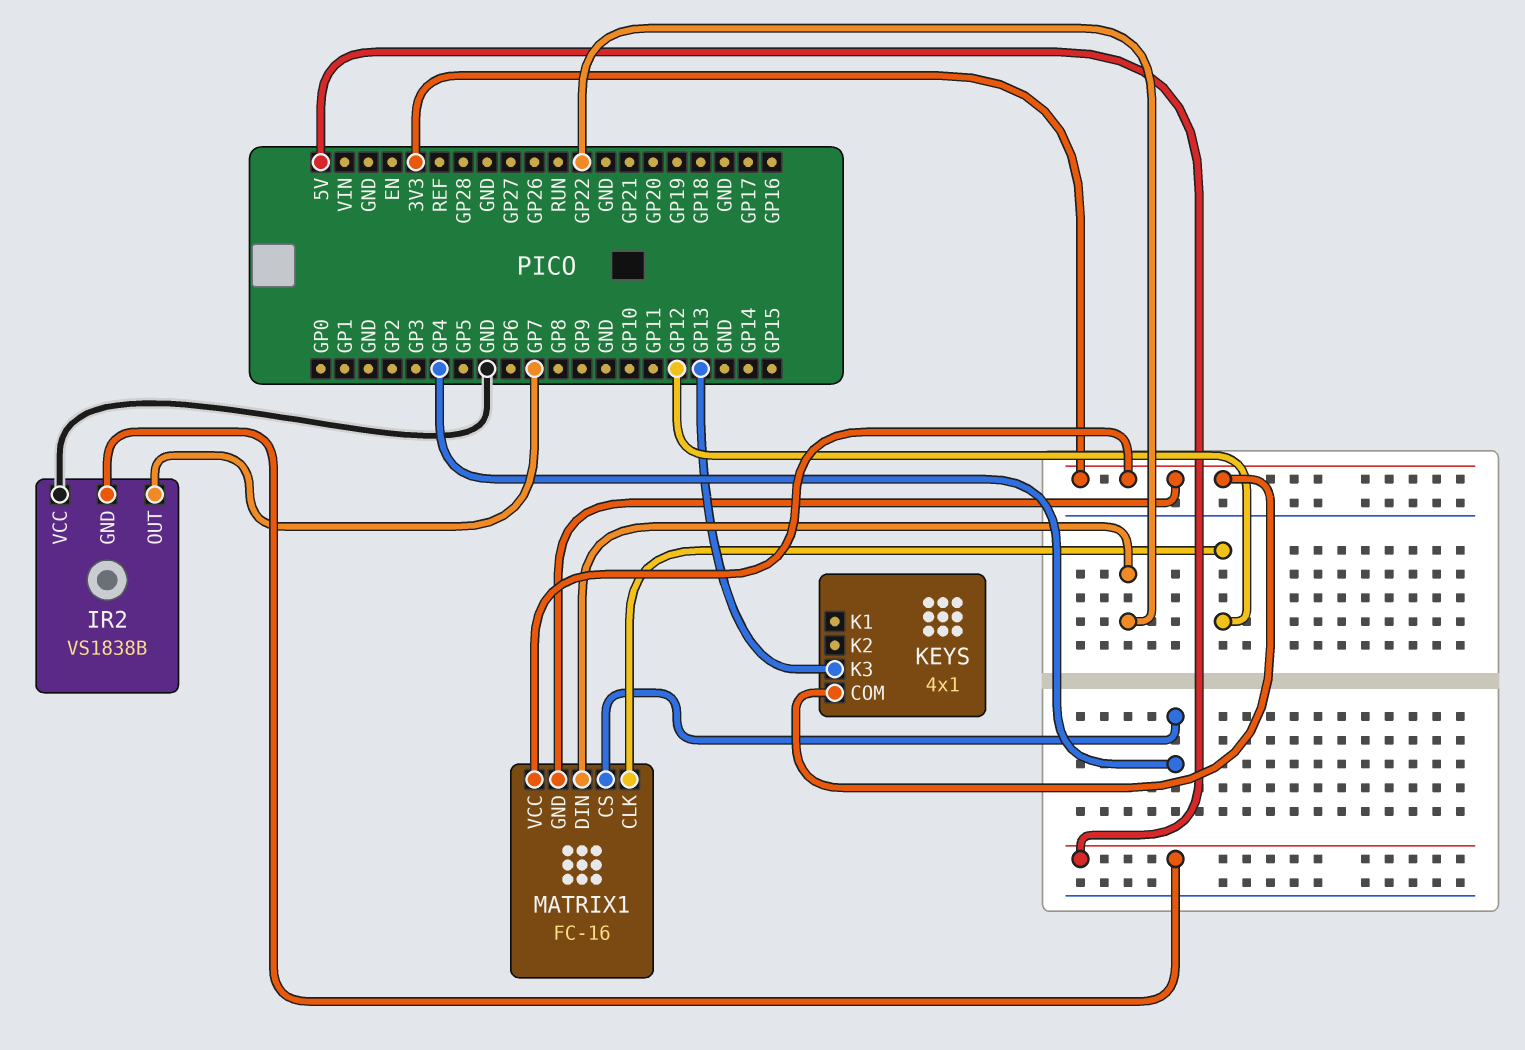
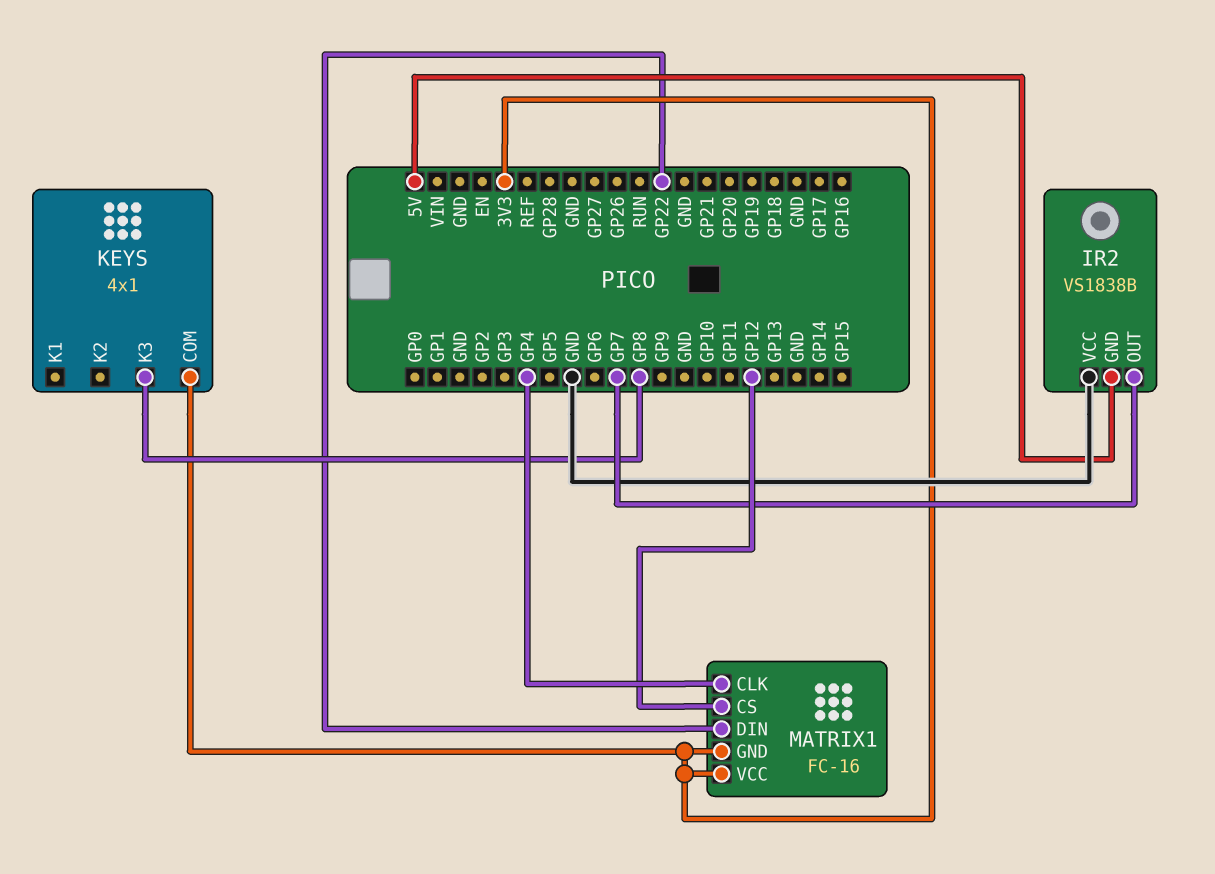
KEYS pin K3: GP13 -> GP8
MATRIX1 pin CLK: GP12 -> GP4
MATRIX1 pin CS: GP4 -> GP12

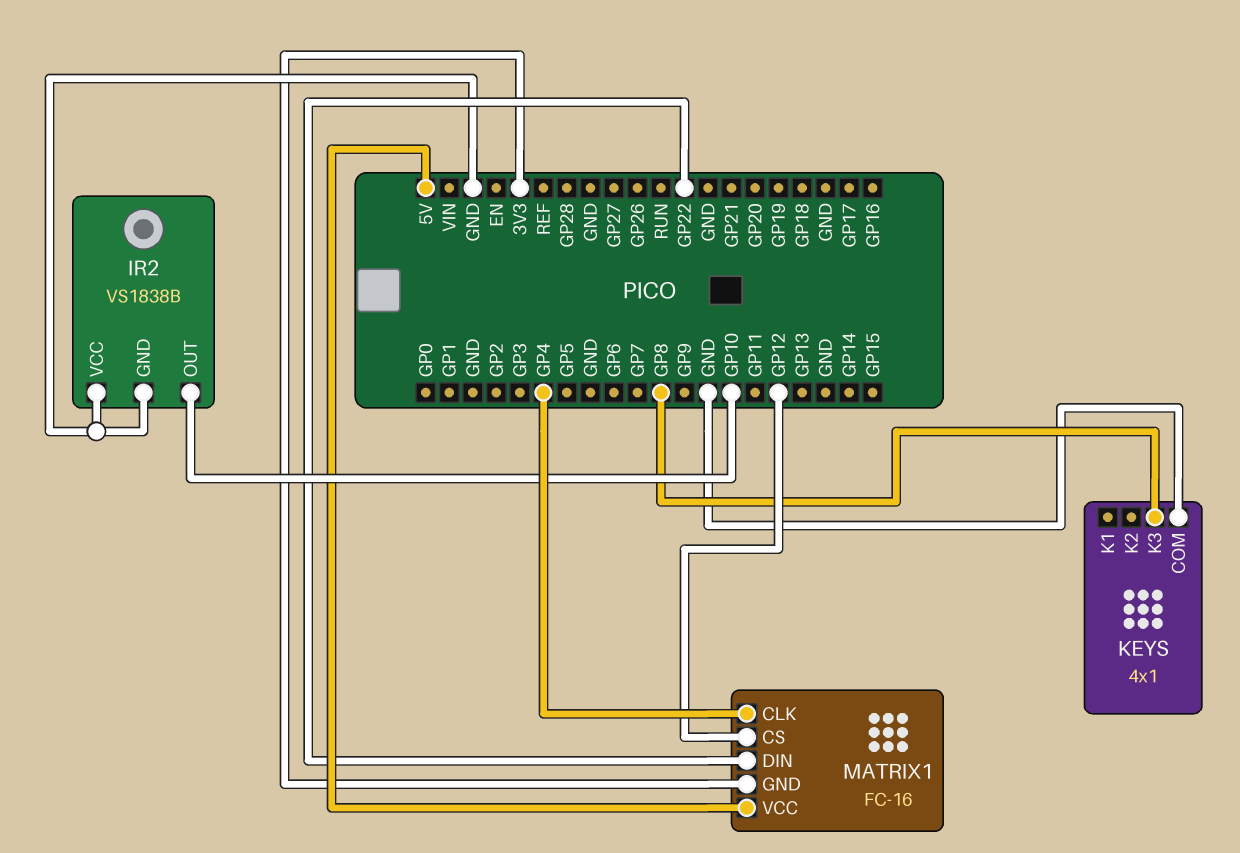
IR2 pin GND: 5V -> GND
IR2 pin OUT: GP7 -> GP10
KEYS pin COM: 3V3 -> GND
MATRIX1 pin VCC: 3V3 -> 5V

